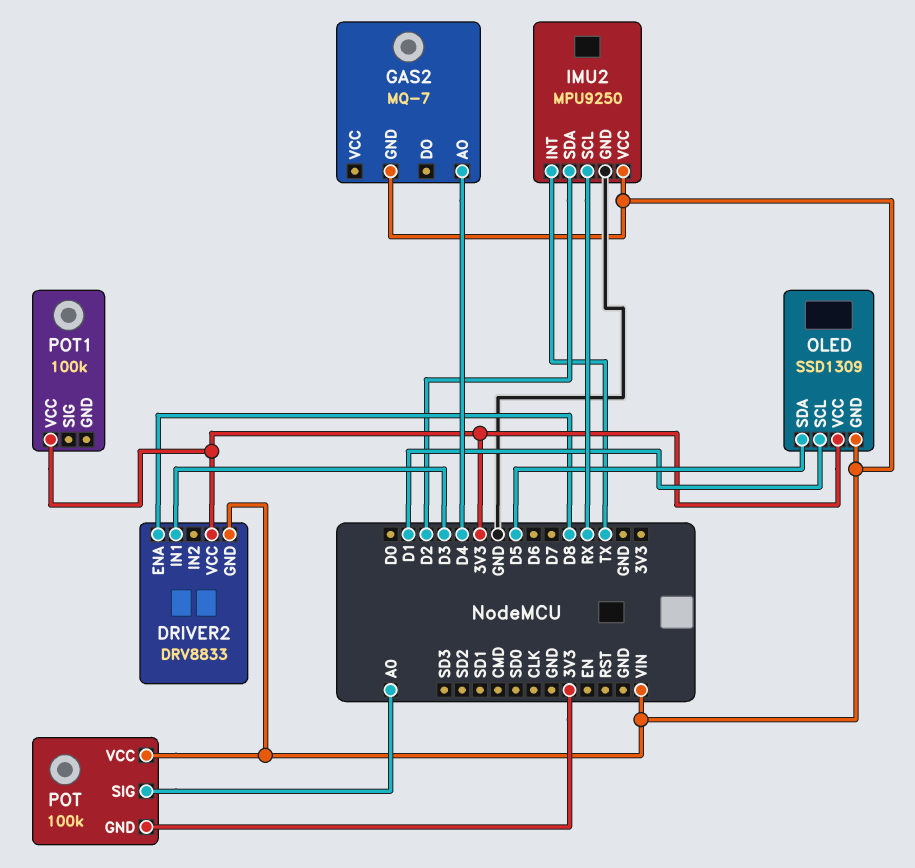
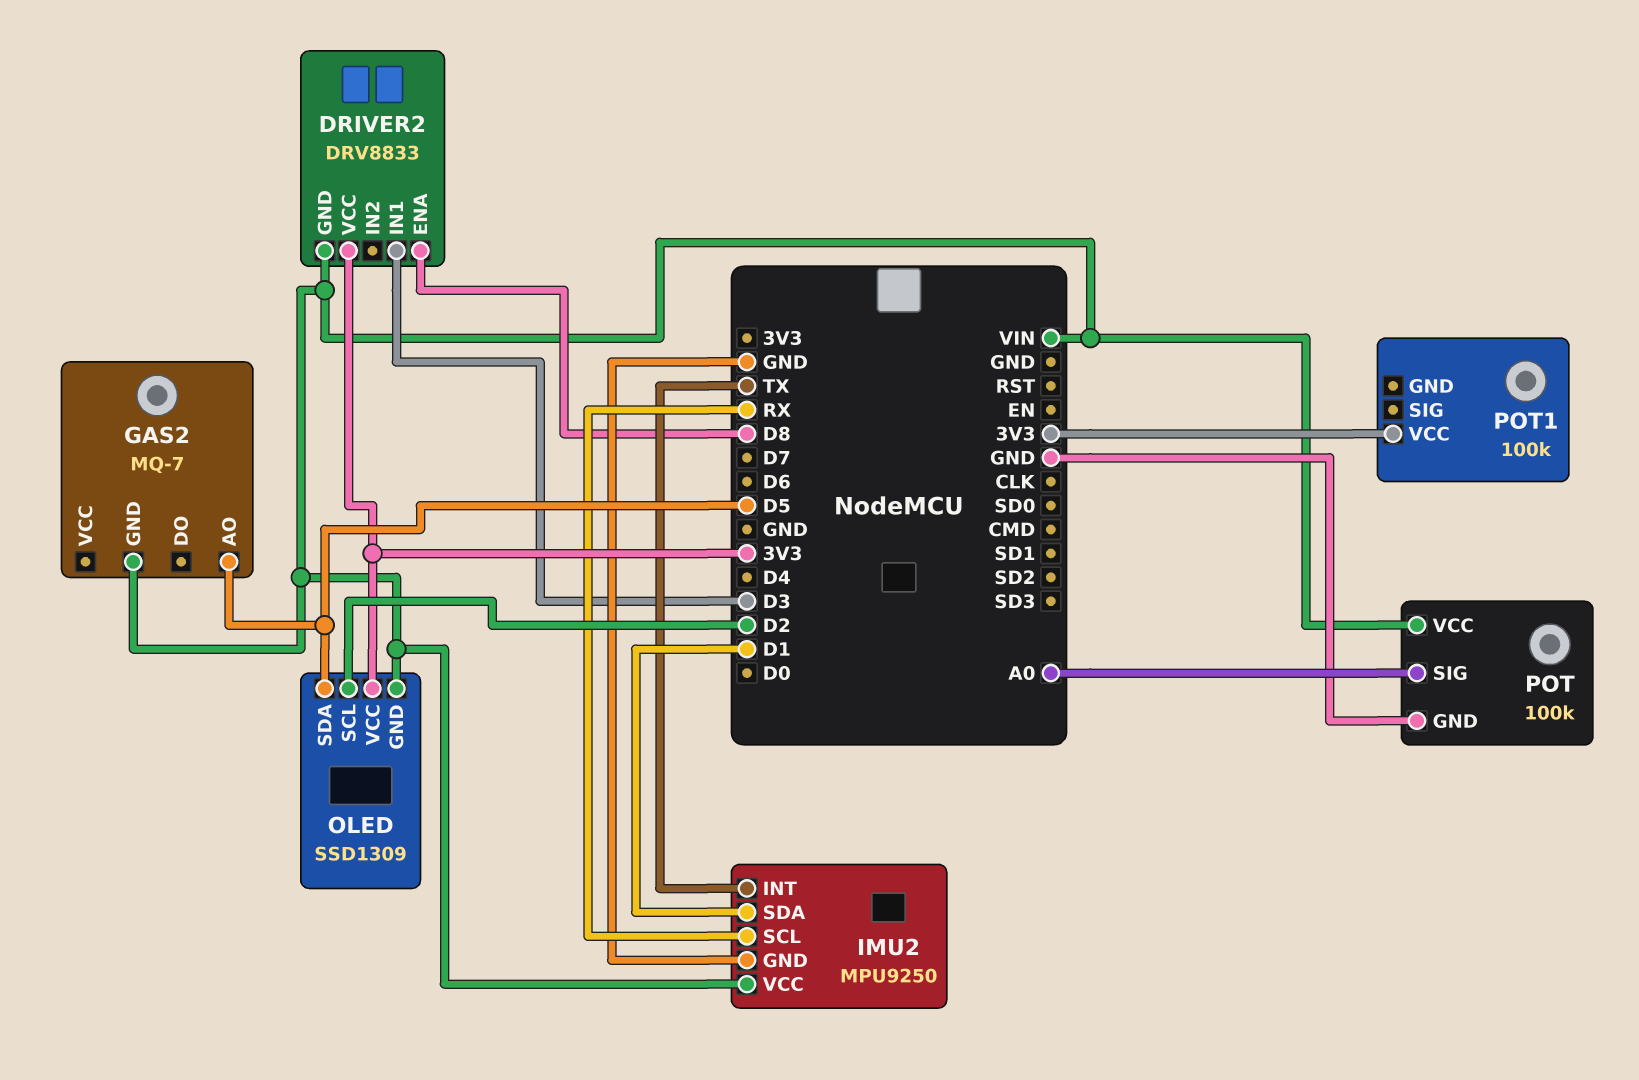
GAS2 pin AO: D4 -> D5
IMU2 pin SDA: D2 -> D1
OLED pin SCL: D1 -> D2
POT pin GND: 3V3 -> GND

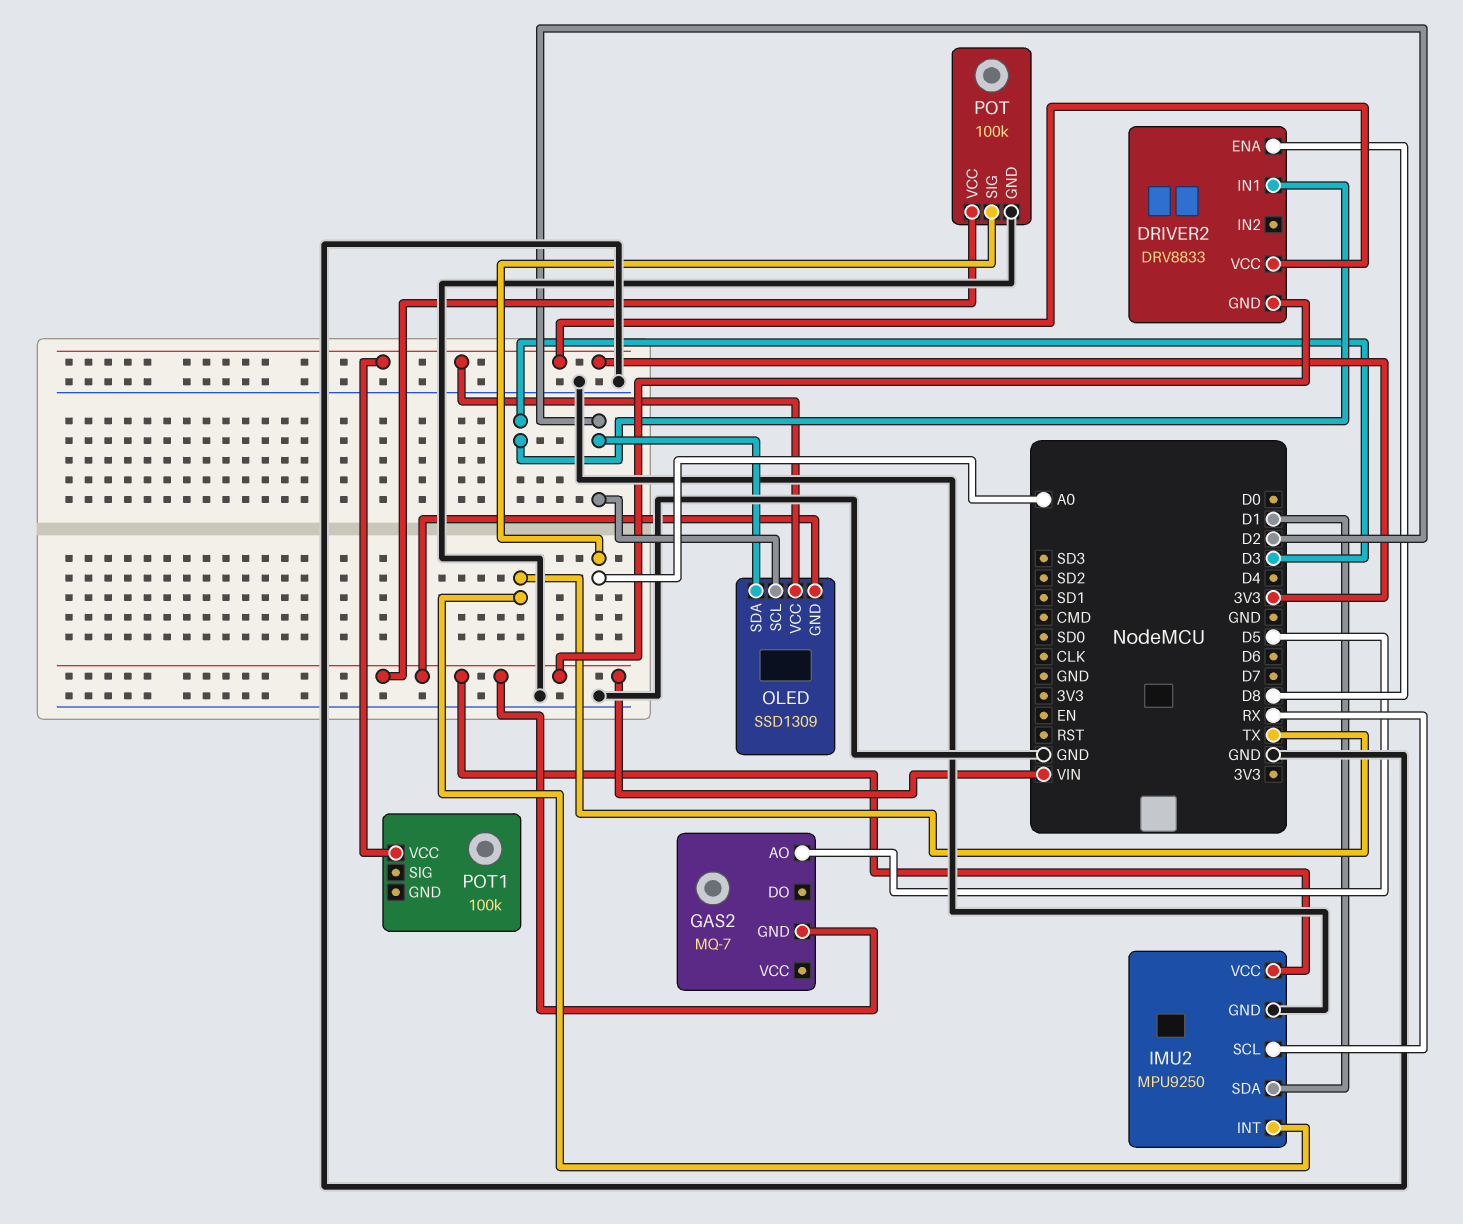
OLED pin SDA: D5 -> D2

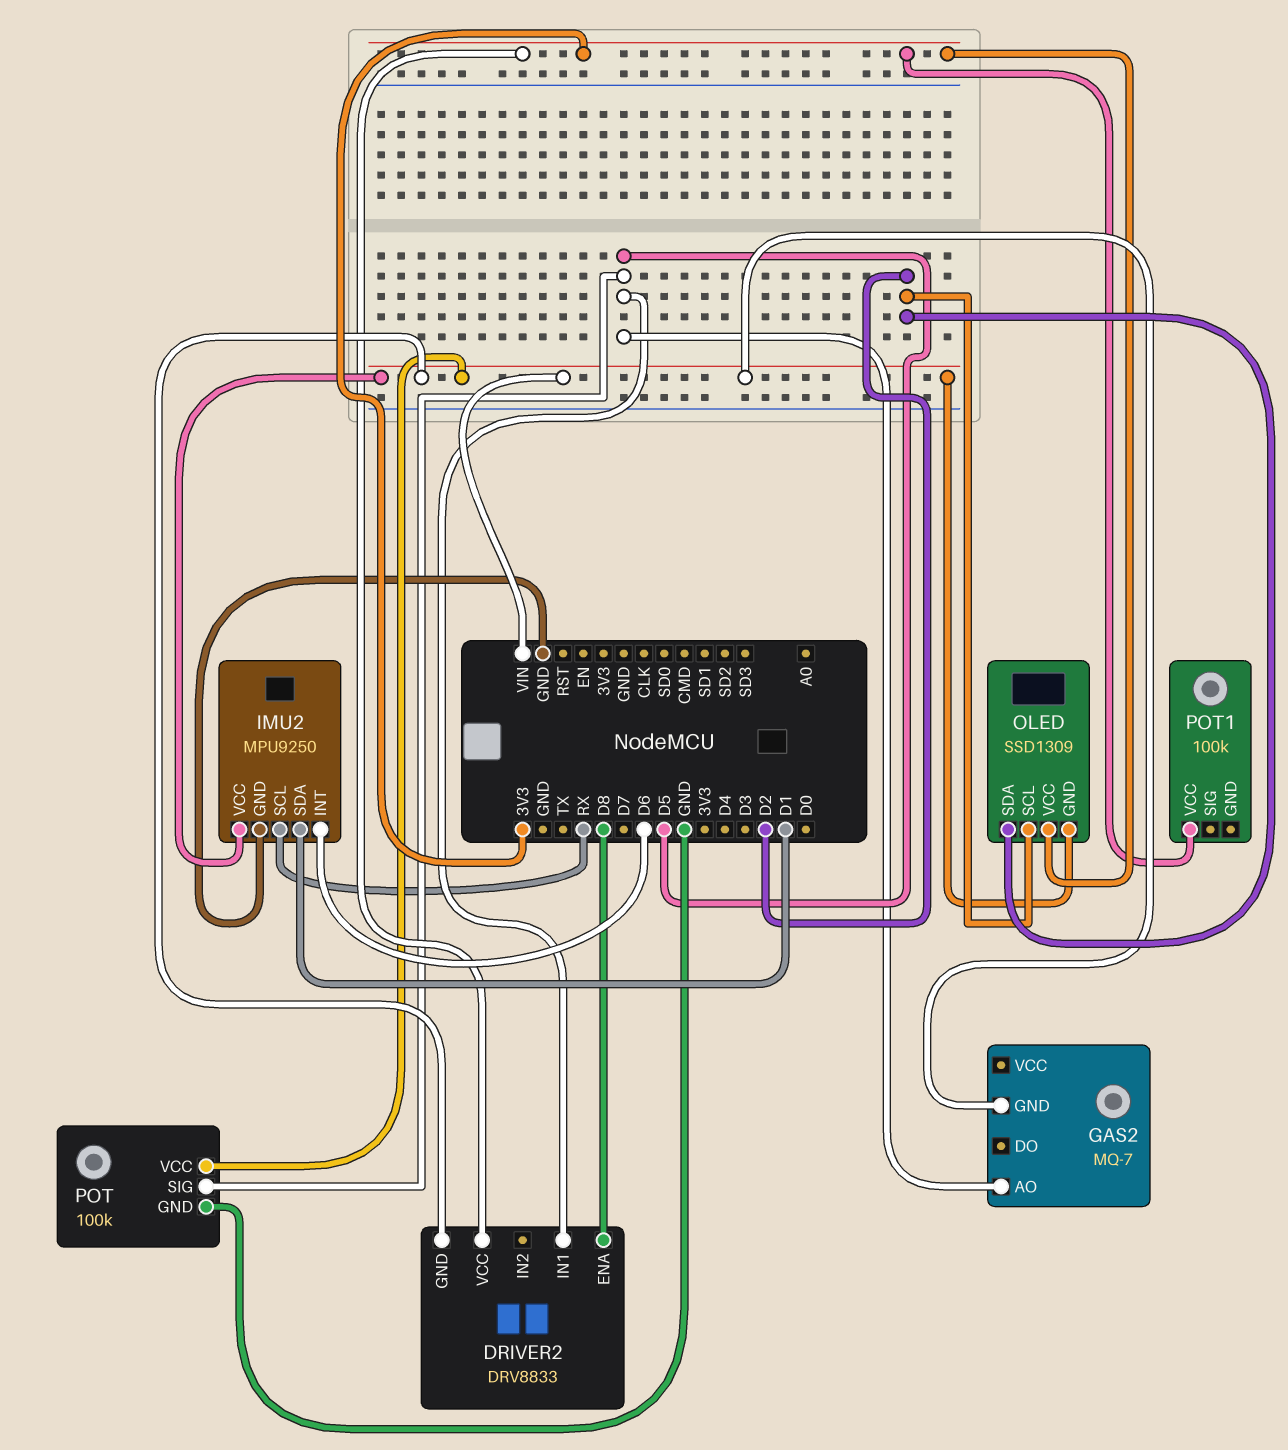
DRIVER2 pin IN1: D3 -> D5
IMU2 pin INT: TX -> D6
POT pin SIG: A0 -> D5

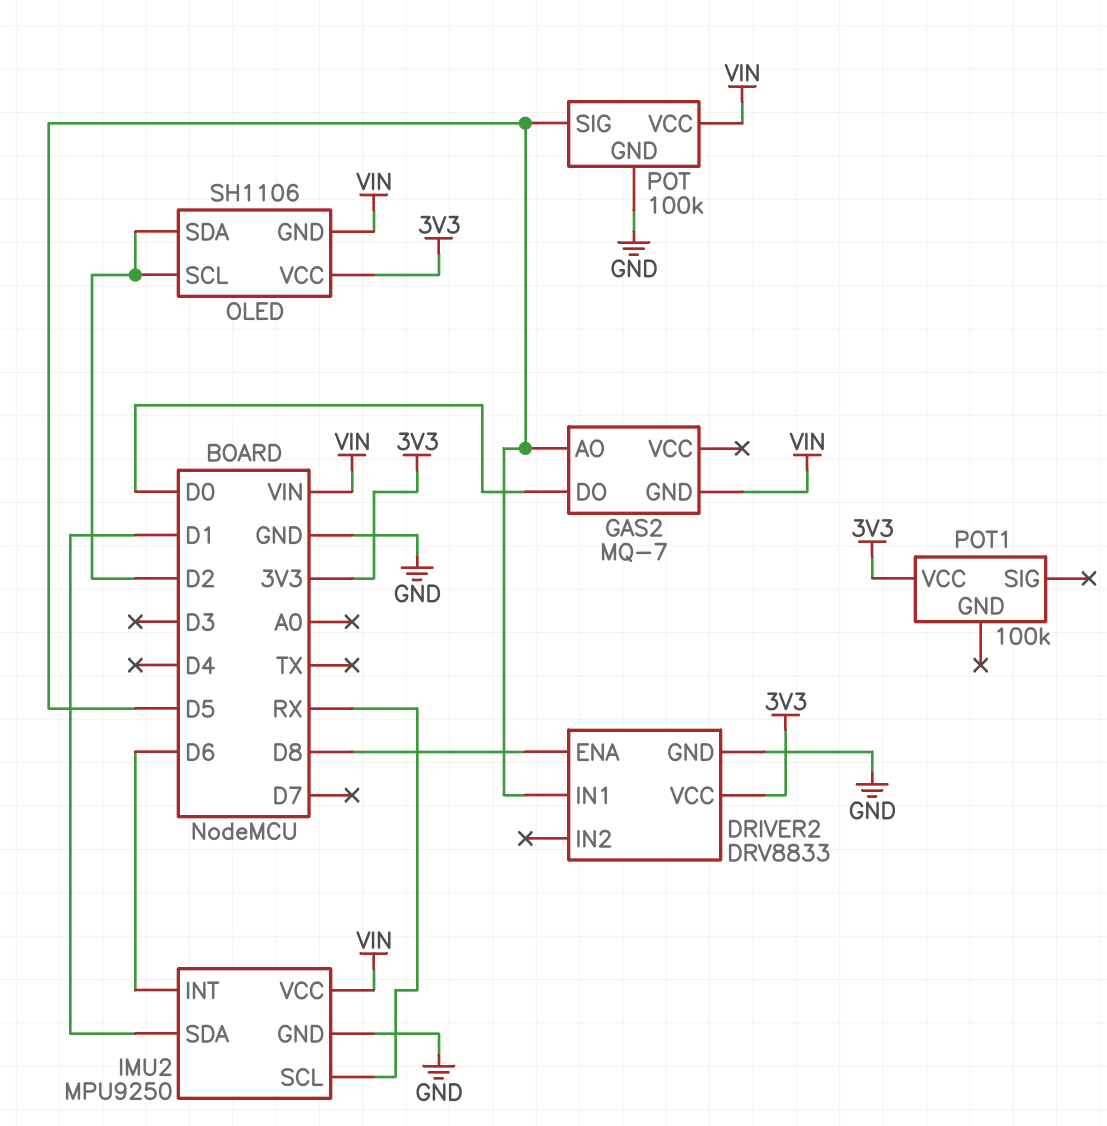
DRIVER2 pin GND: VIN -> GND
GAS2 pin DO: none -> D0
OLED: SSD1309 -> SH1106

